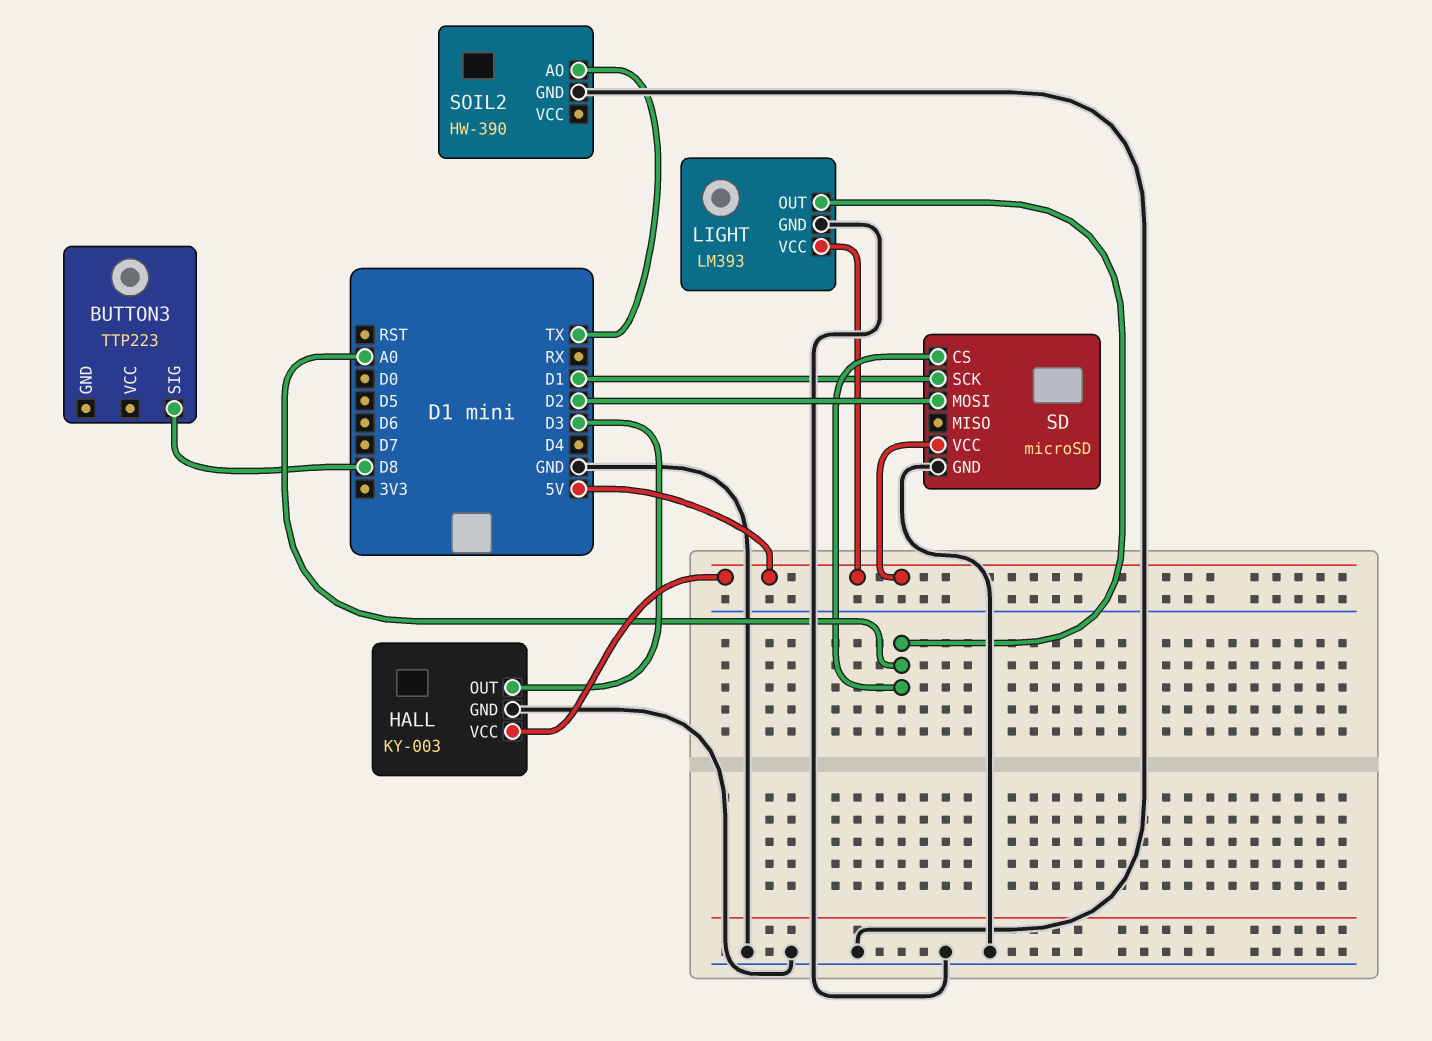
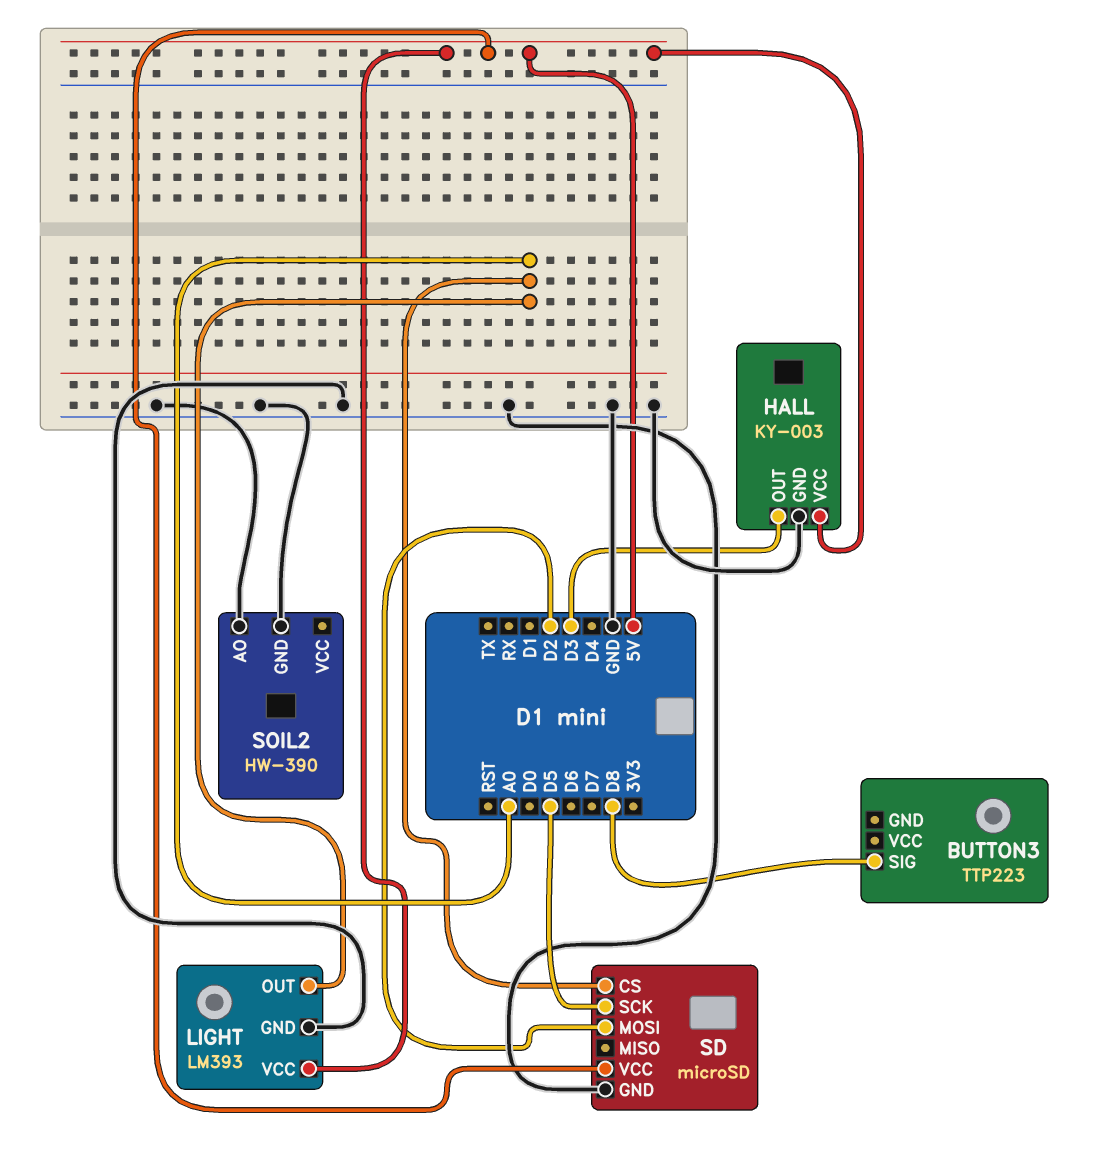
SD pin SCK: D1 -> D5
SOIL2 pin AO: TX -> GND

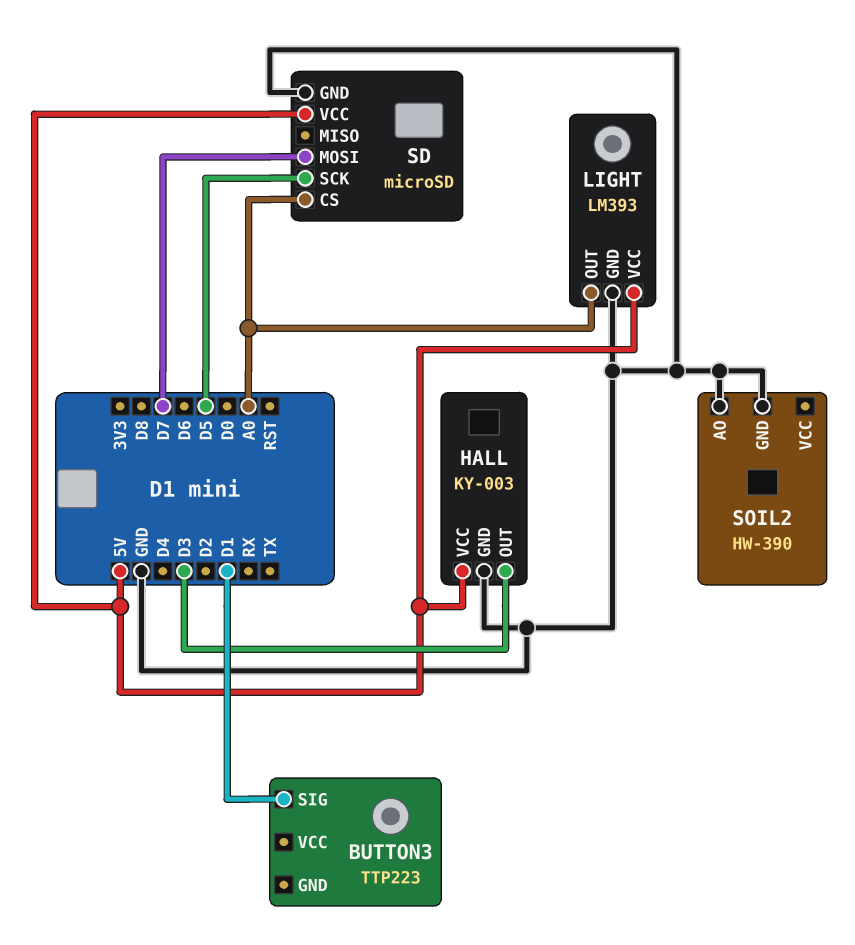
BUTTON3 pin SIG: D8 -> D1
SD pin MOSI: D2 -> D7

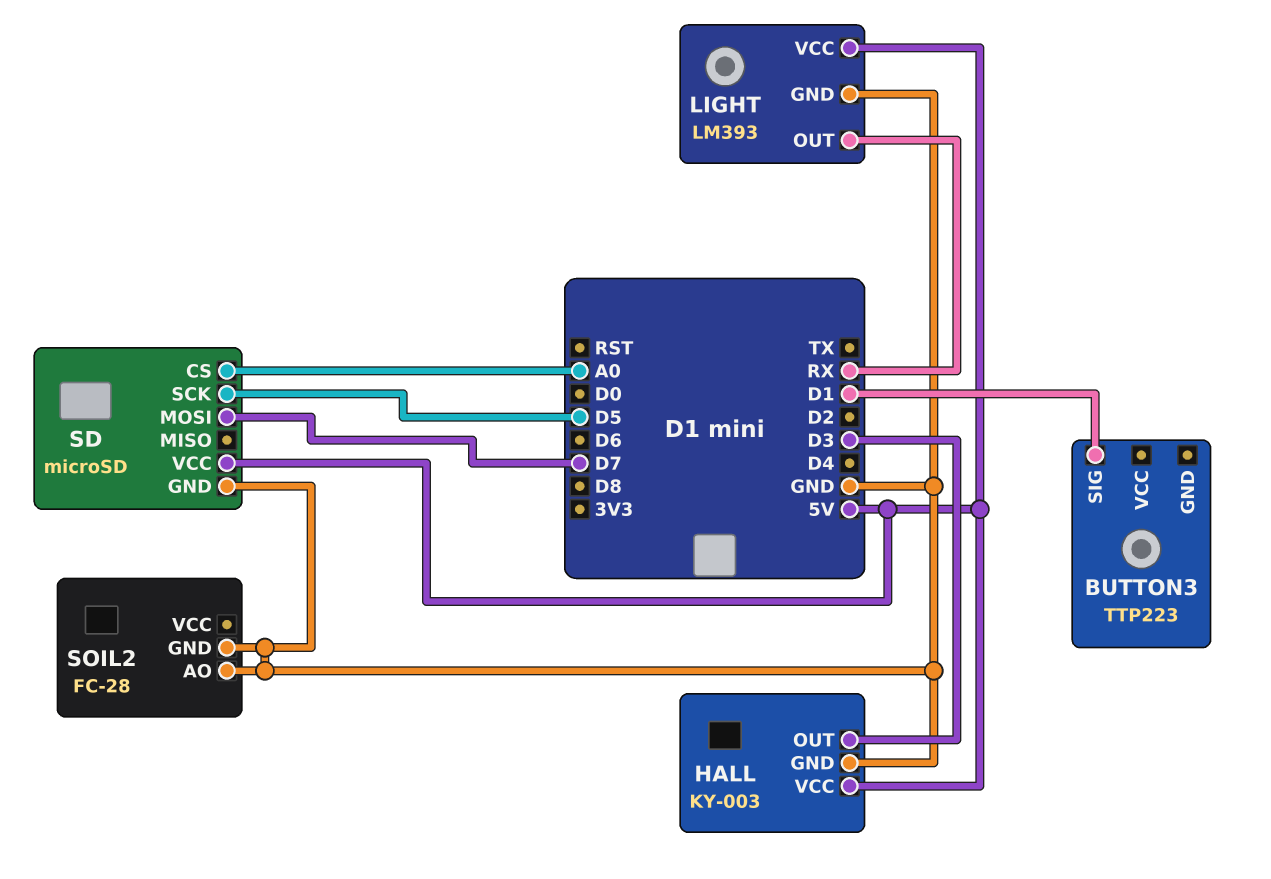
LIGHT pin OUT: A0 -> RX
SOIL2: HW-390 -> FC-28

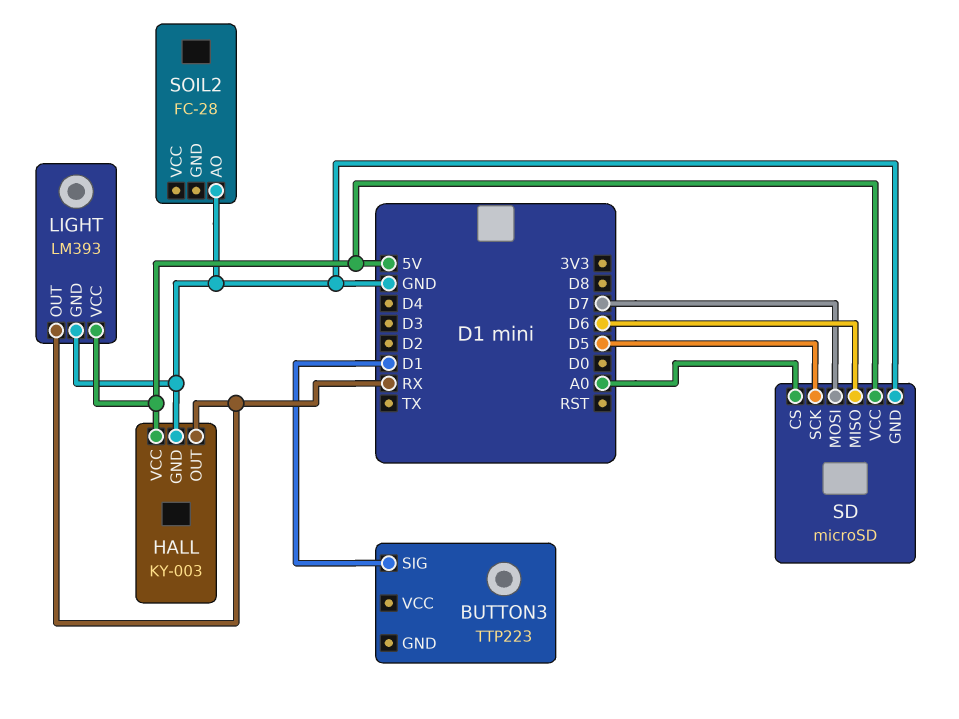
HALL pin OUT: D3 -> RX
SD pin MISO: none -> D6
SOIL2 pin GND: GND -> none

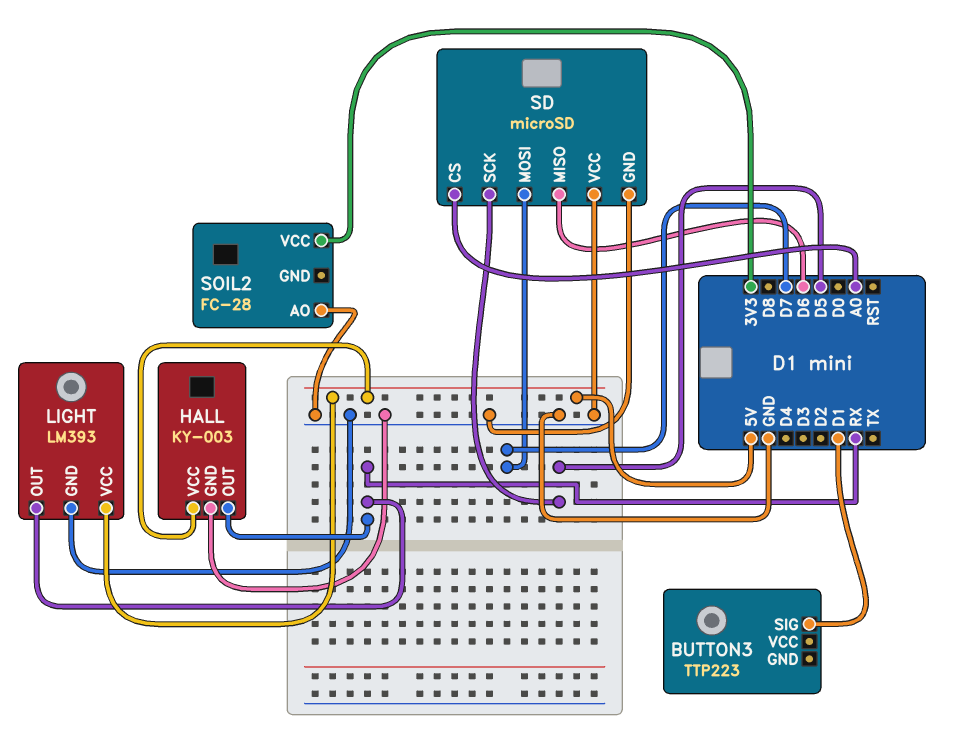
SD pin VCC: 5V -> GND
SOIL2 pin VCC: none -> 3V3

